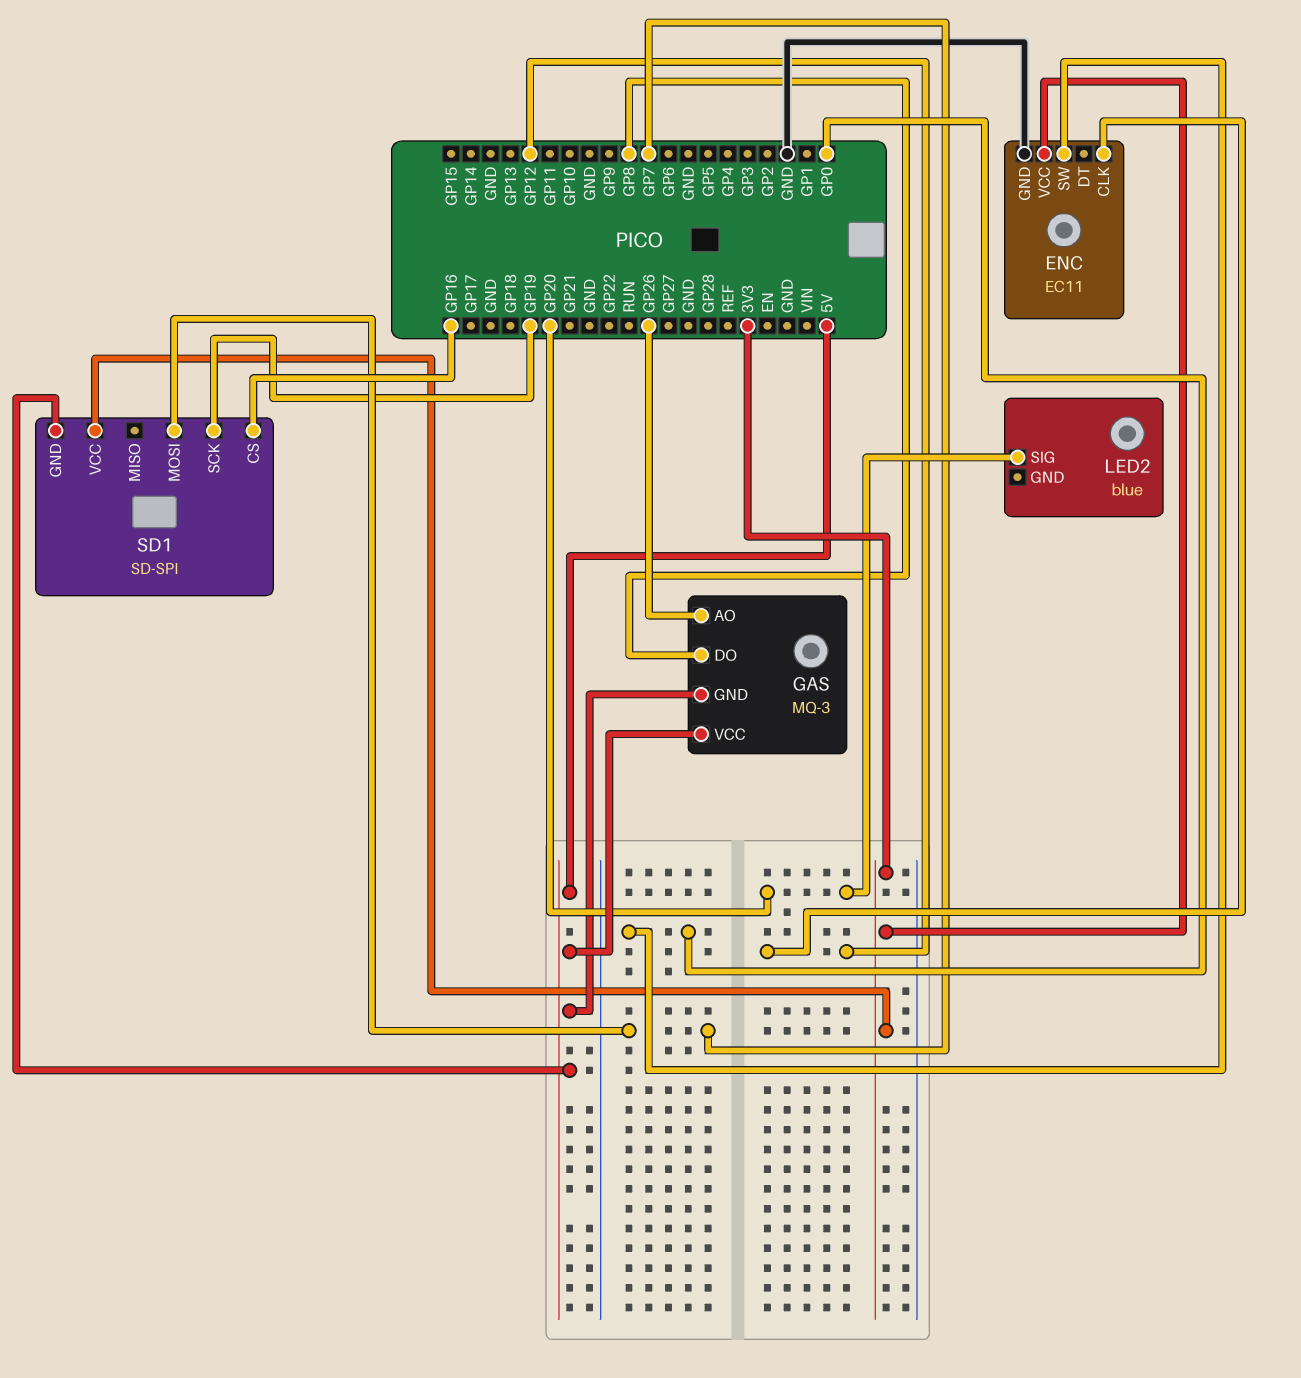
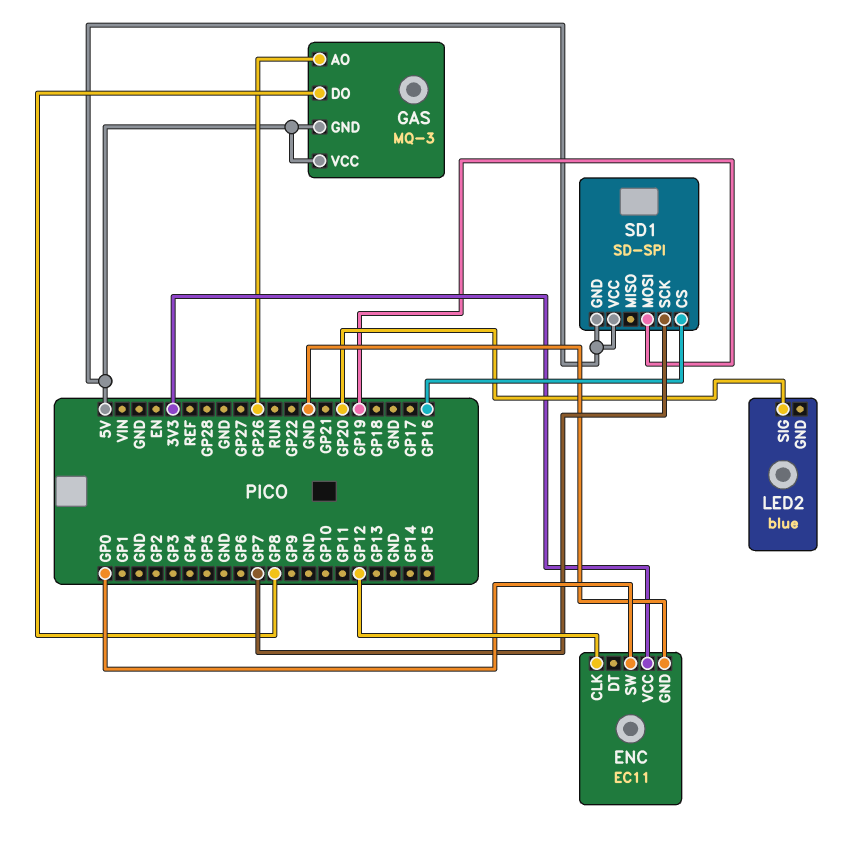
SD1 pin MOSI: GP7 -> GP19
SD1 pin SCK: GP19 -> GP7
SD1 pin VCC: 3V3 -> 5V

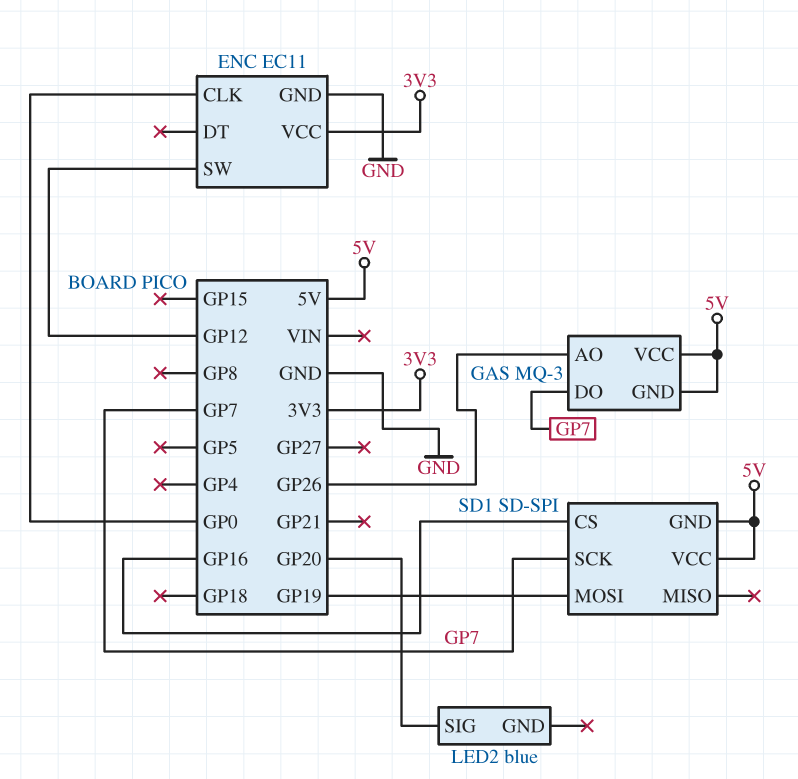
ENC pin CLK: GP12 -> GP0
ENC pin SW: GP0 -> GP12
GAS pin DO: GP8 -> GP7

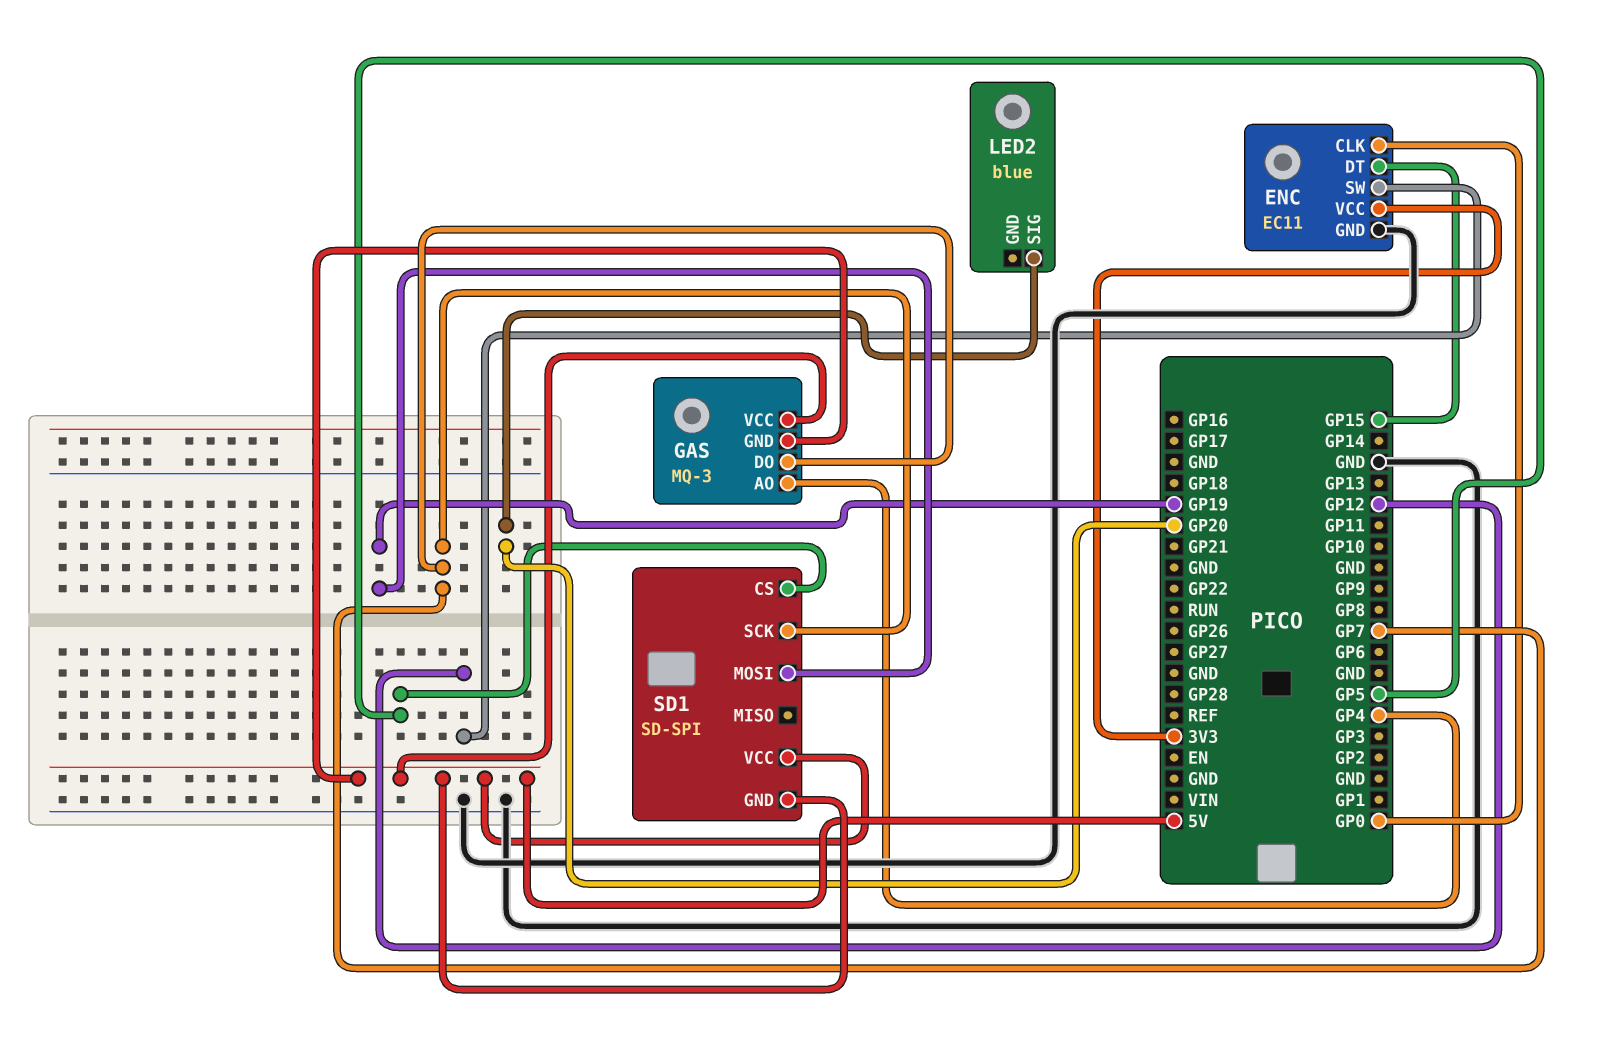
ENC pin DT: none -> GP15
GAS pin AO: GP26 -> GP4
SD1 pin CS: GP16 -> GP5

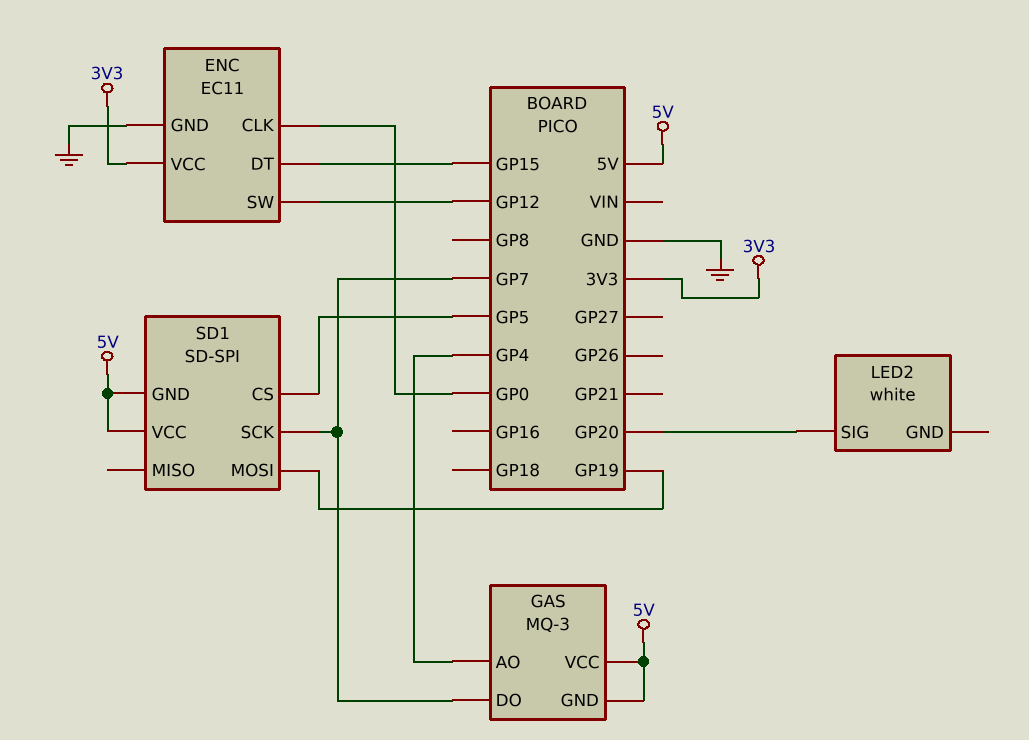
LED2: blue -> white

